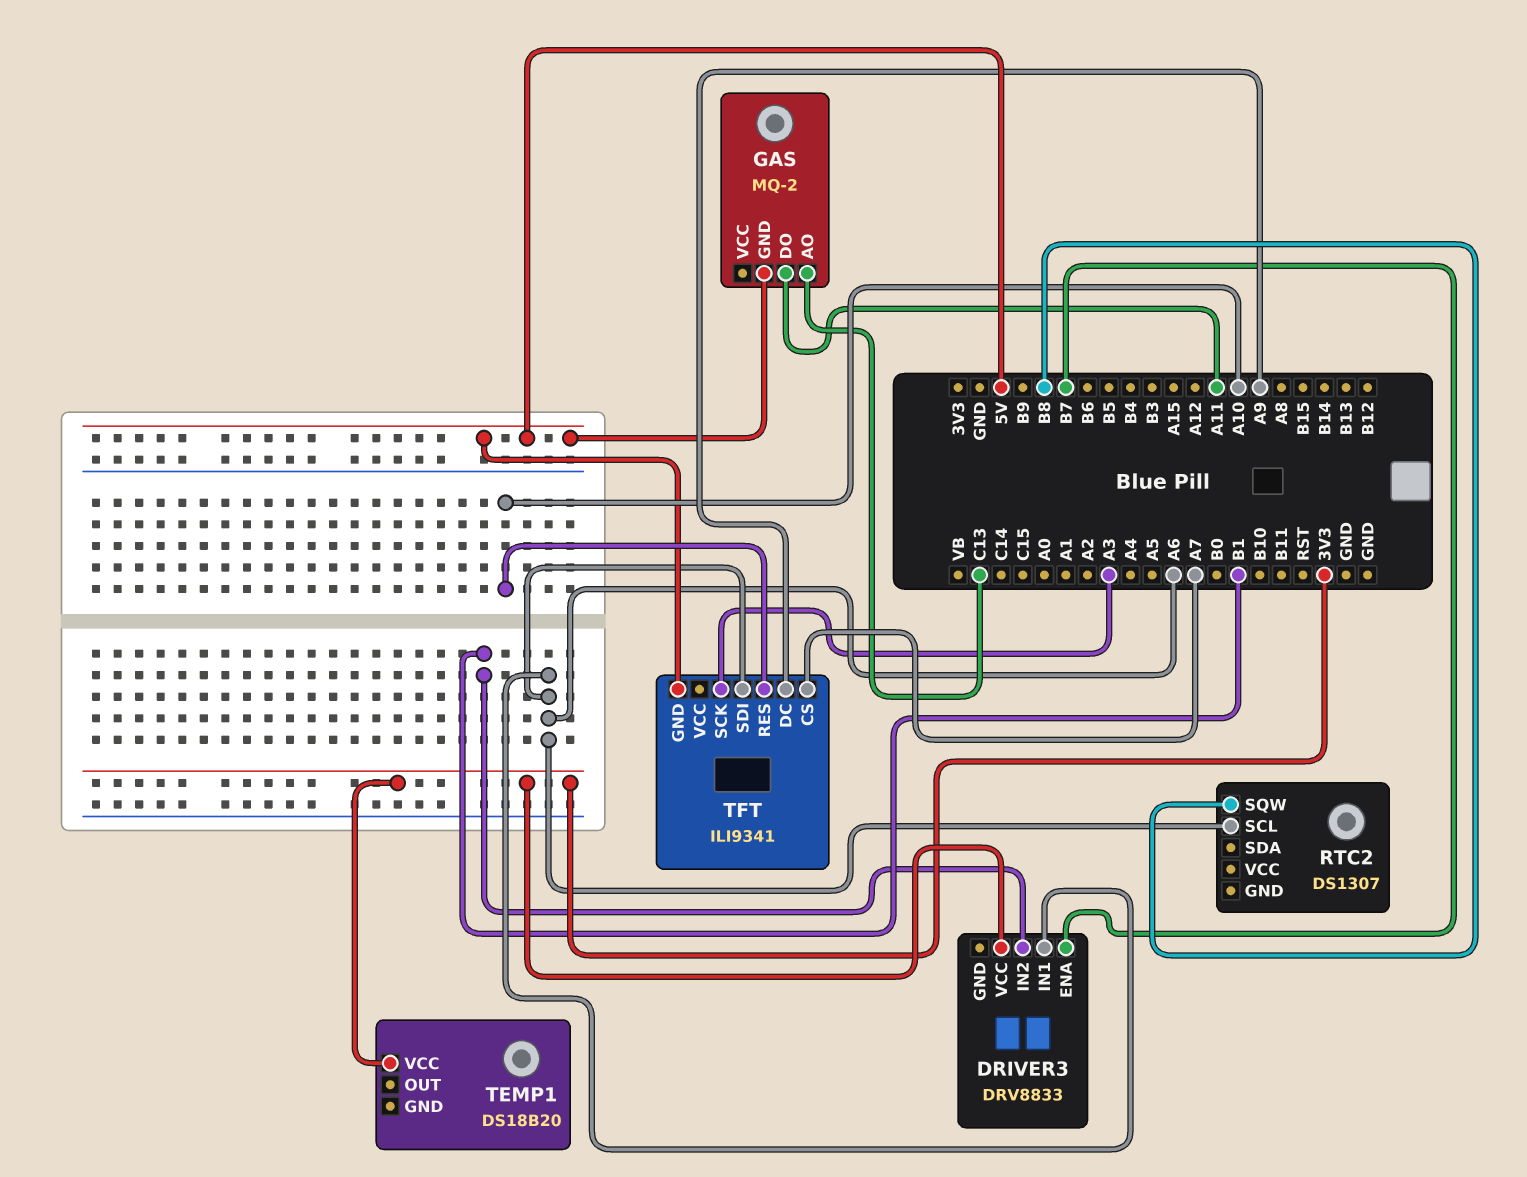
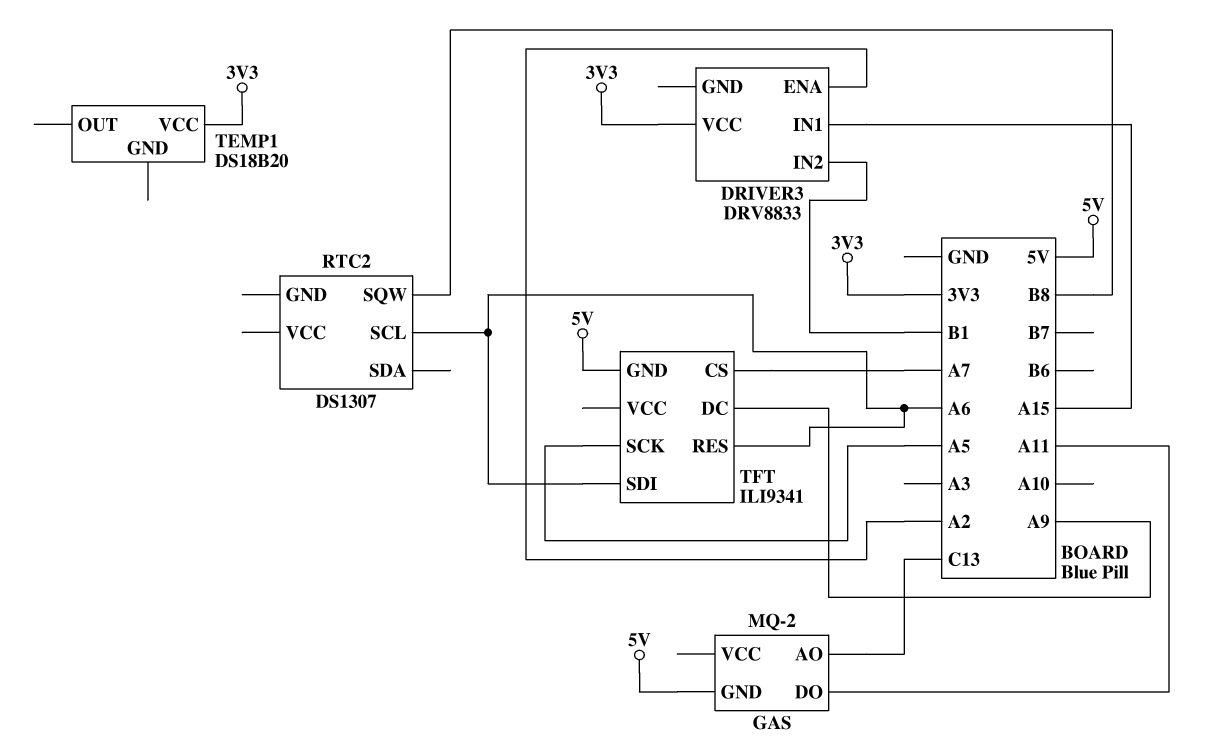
DRIVER3 pin ENA: B7 -> A2
DRIVER3 pin IN1: A6 -> A15
TFT pin RES: A10 -> A6
TFT pin SCK: A3 -> A5

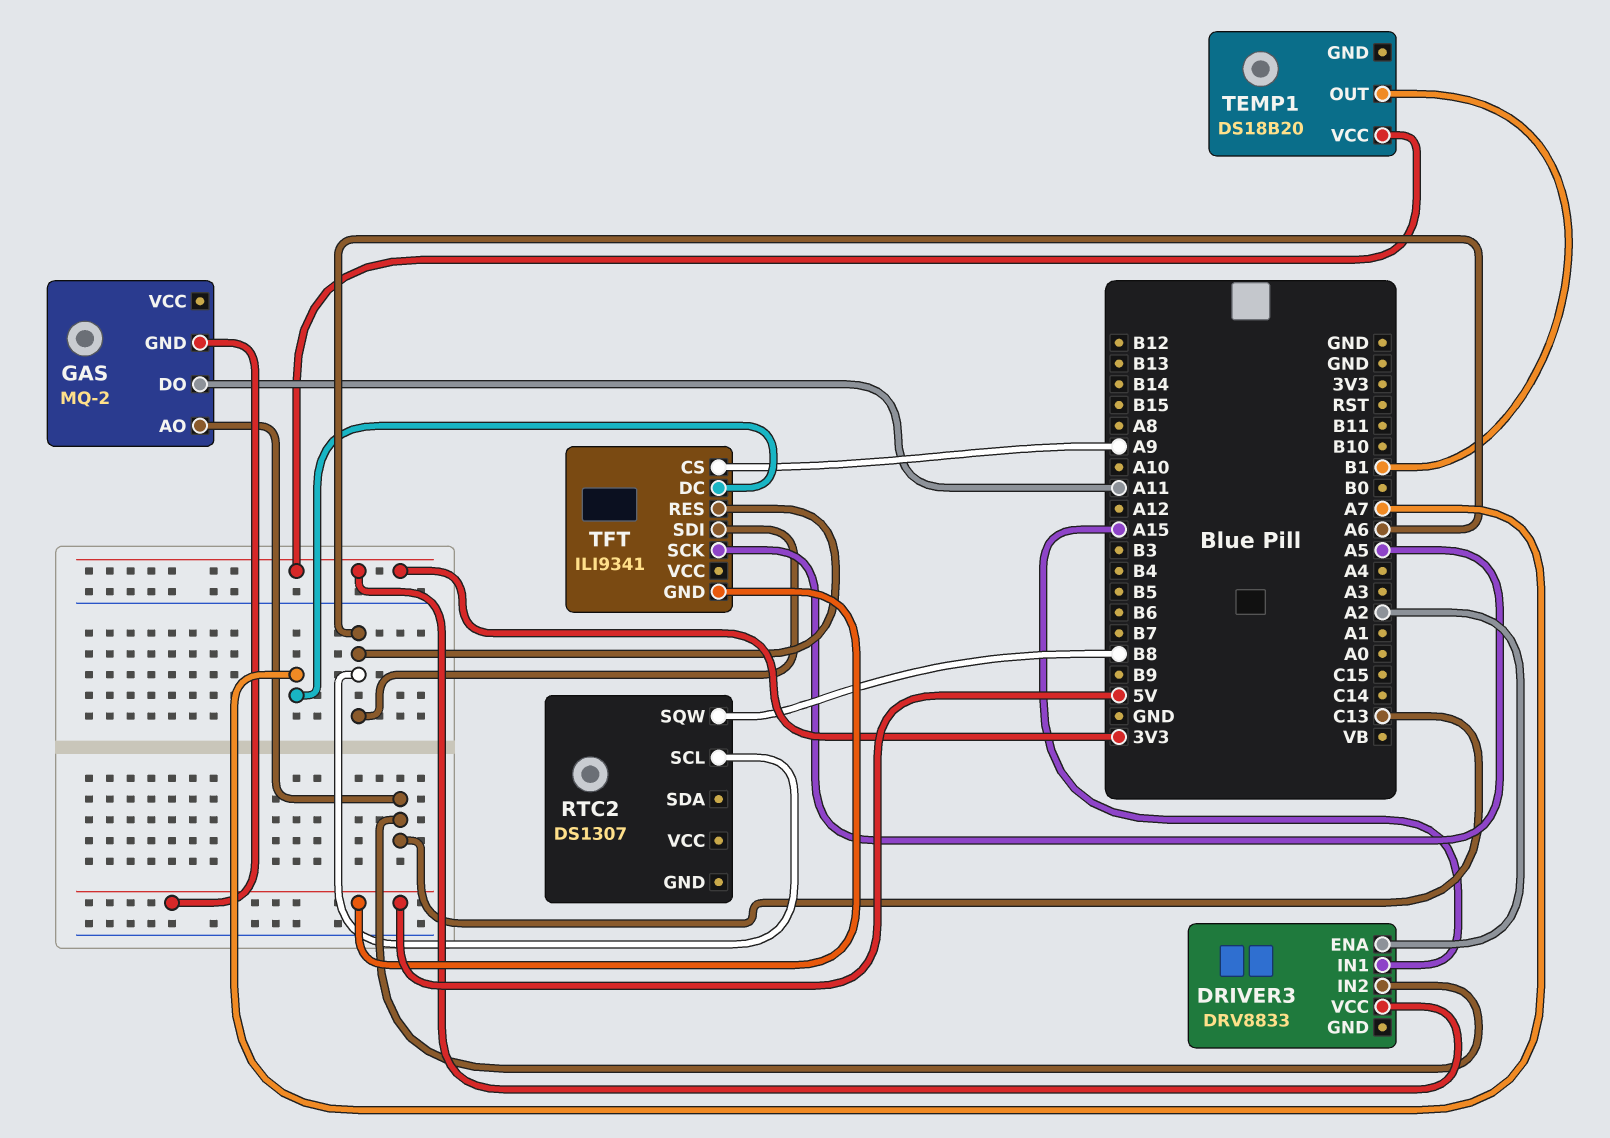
DRIVER3 pin IN2: B1 -> C13
TEMP1 pin OUT: none -> B1
TFT pin CS: A7 -> A9
TFT pin DC: A9 -> A7

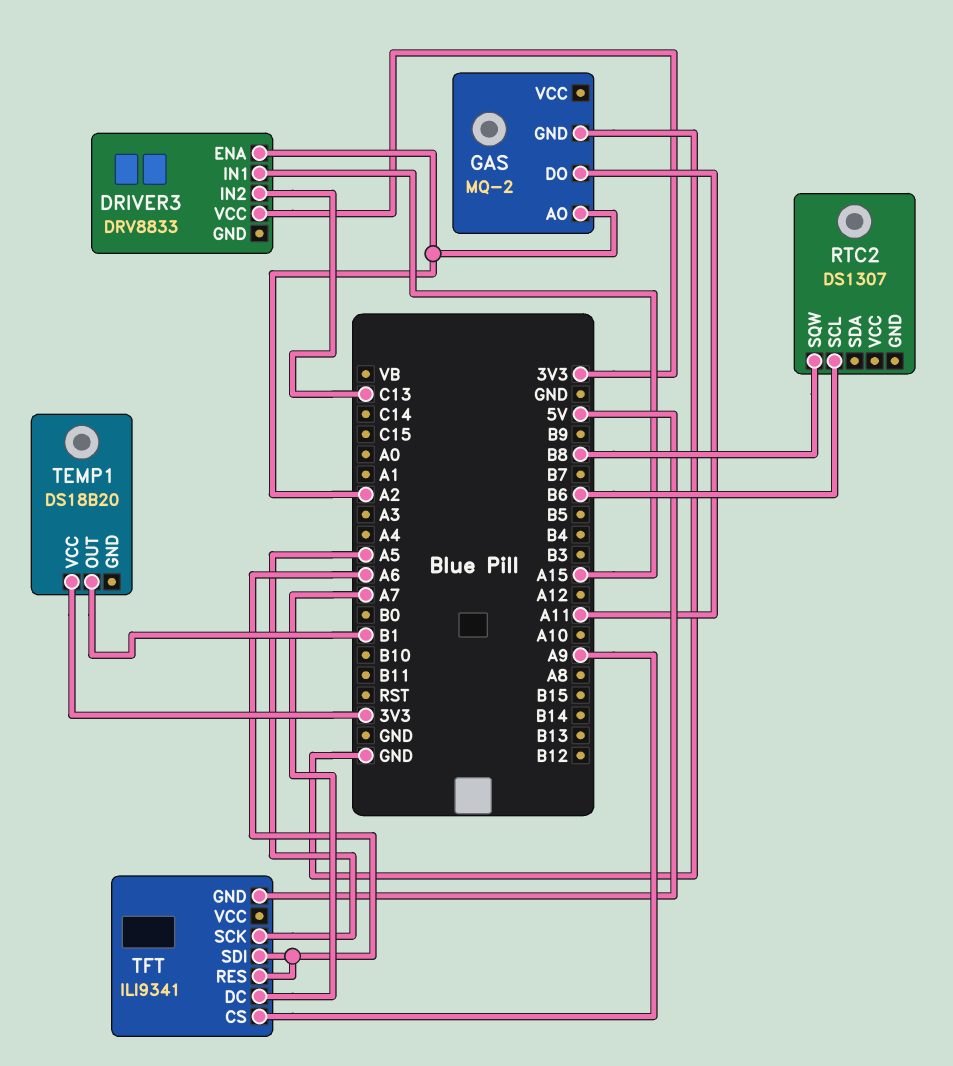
GAS pin AO: C13 -> A2
GAS pin GND: 5V -> GND
RTC2 pin SCL: A6 -> B6

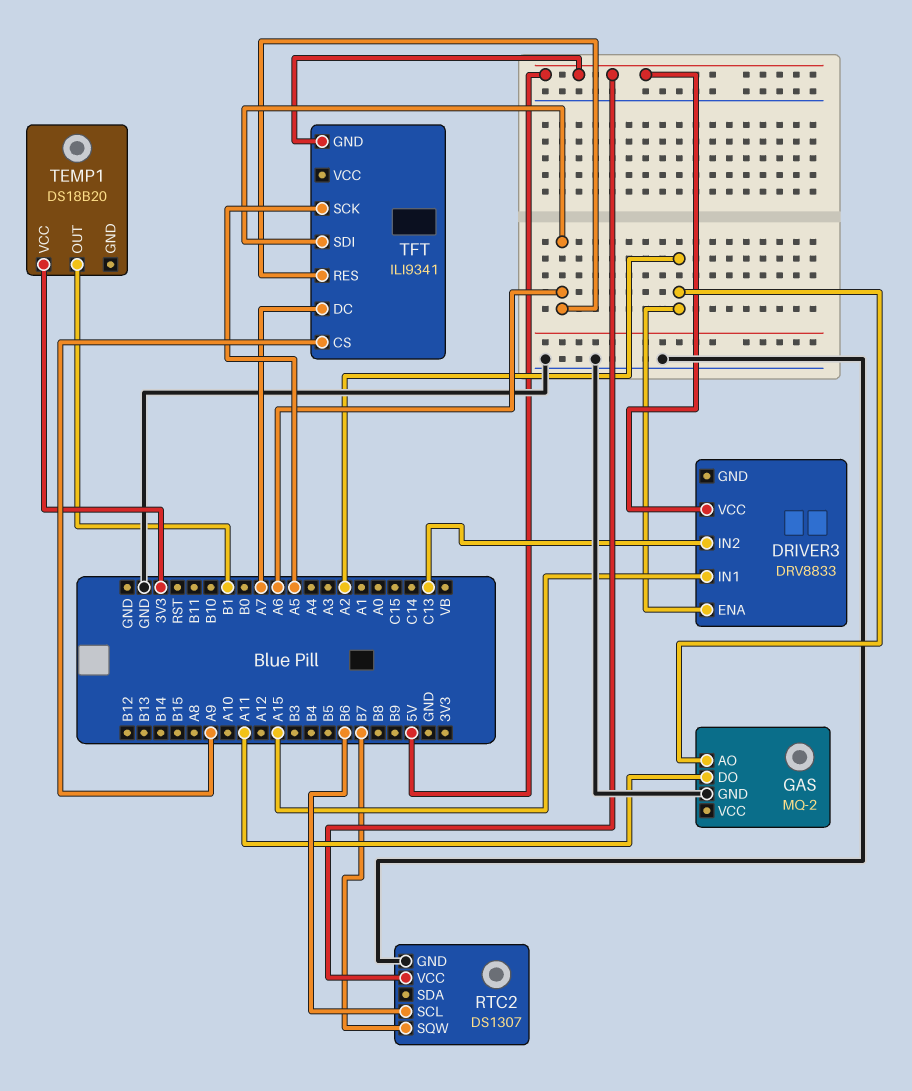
DRIVER3 pin VCC: 3V3 -> 5V
RTC2 pin GND: none -> GND
RTC2 pin SQW: B8 -> B7
RTC2 pin VCC: none -> 5V

